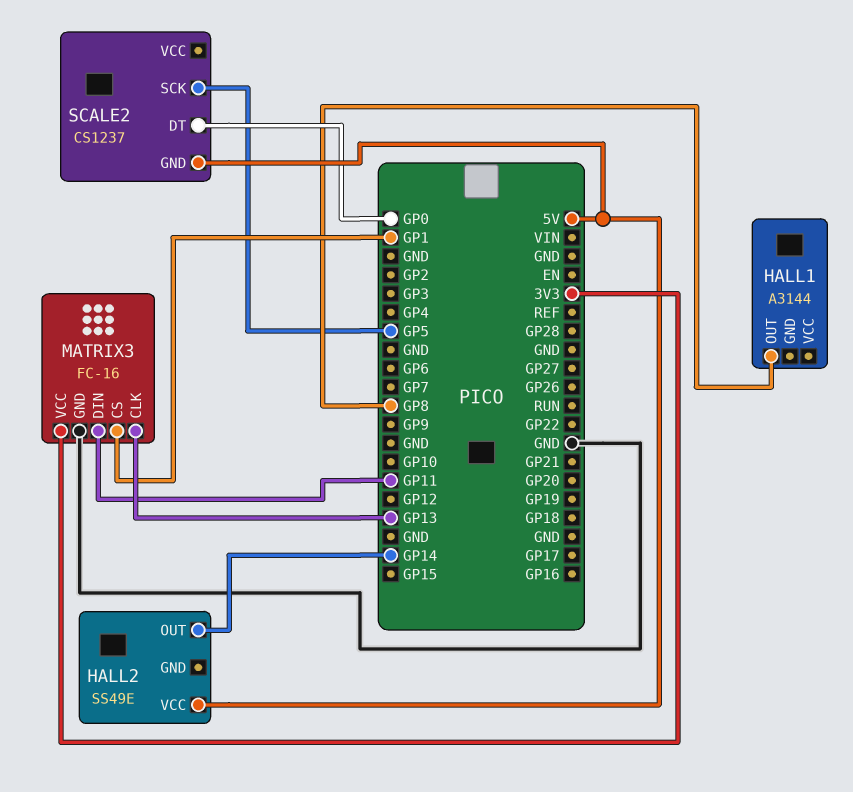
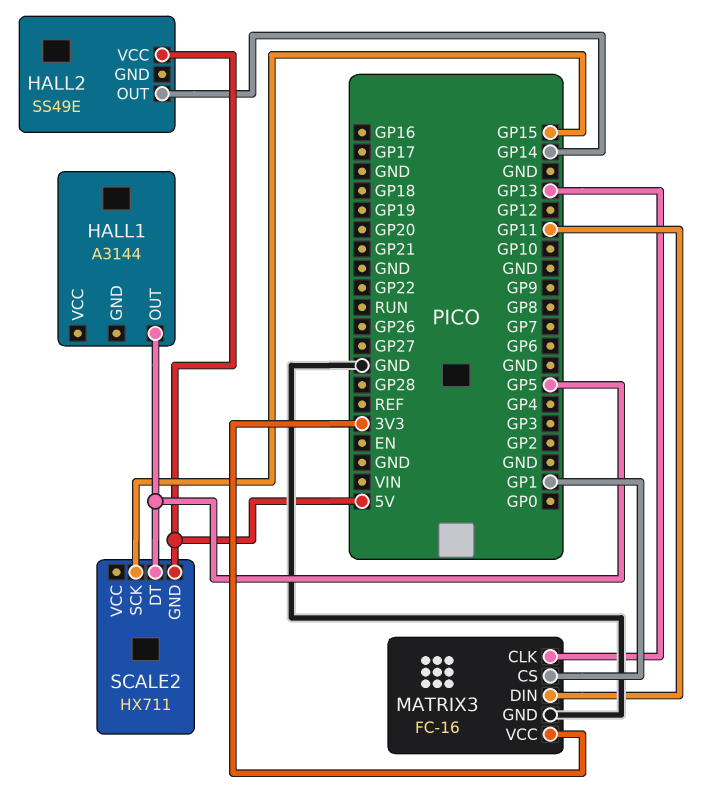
HALL1 pin OUT: GP8 -> GP5
SCALE2: CS1237 -> HX711
SCALE2 pin DT: GP0 -> GP5
SCALE2 pin SCK: GP5 -> GP15

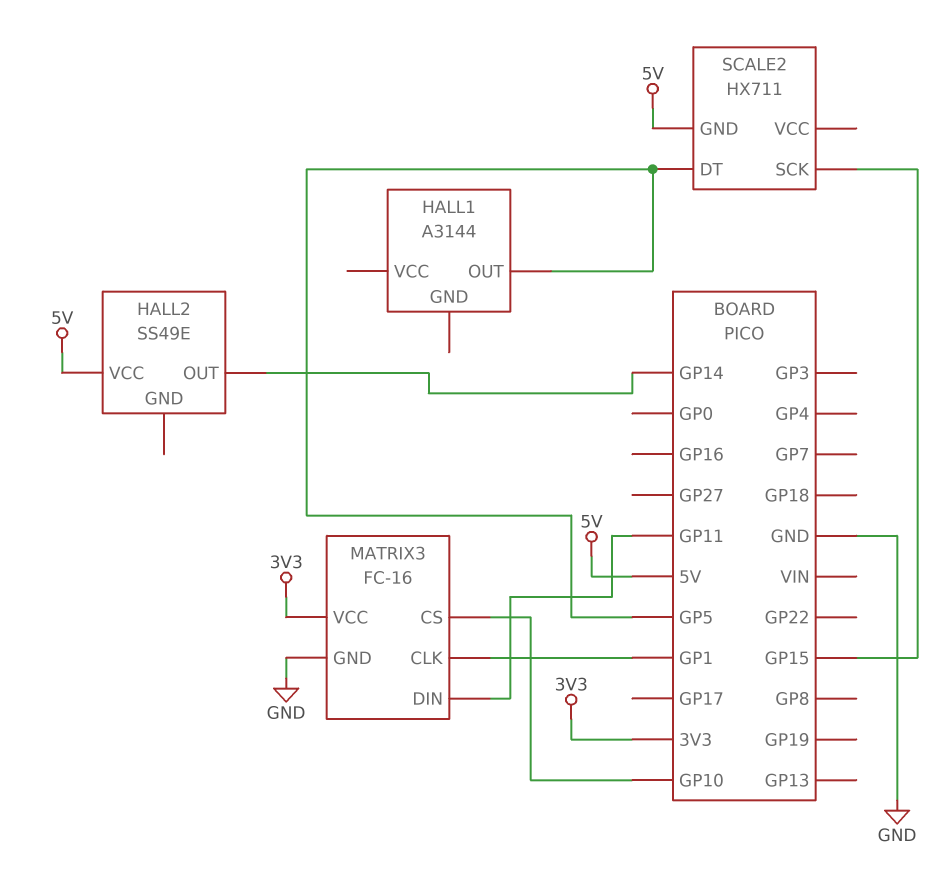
MATRIX3 pin CLK: GP13 -> GP1
MATRIX3 pin CS: GP1 -> GP10

